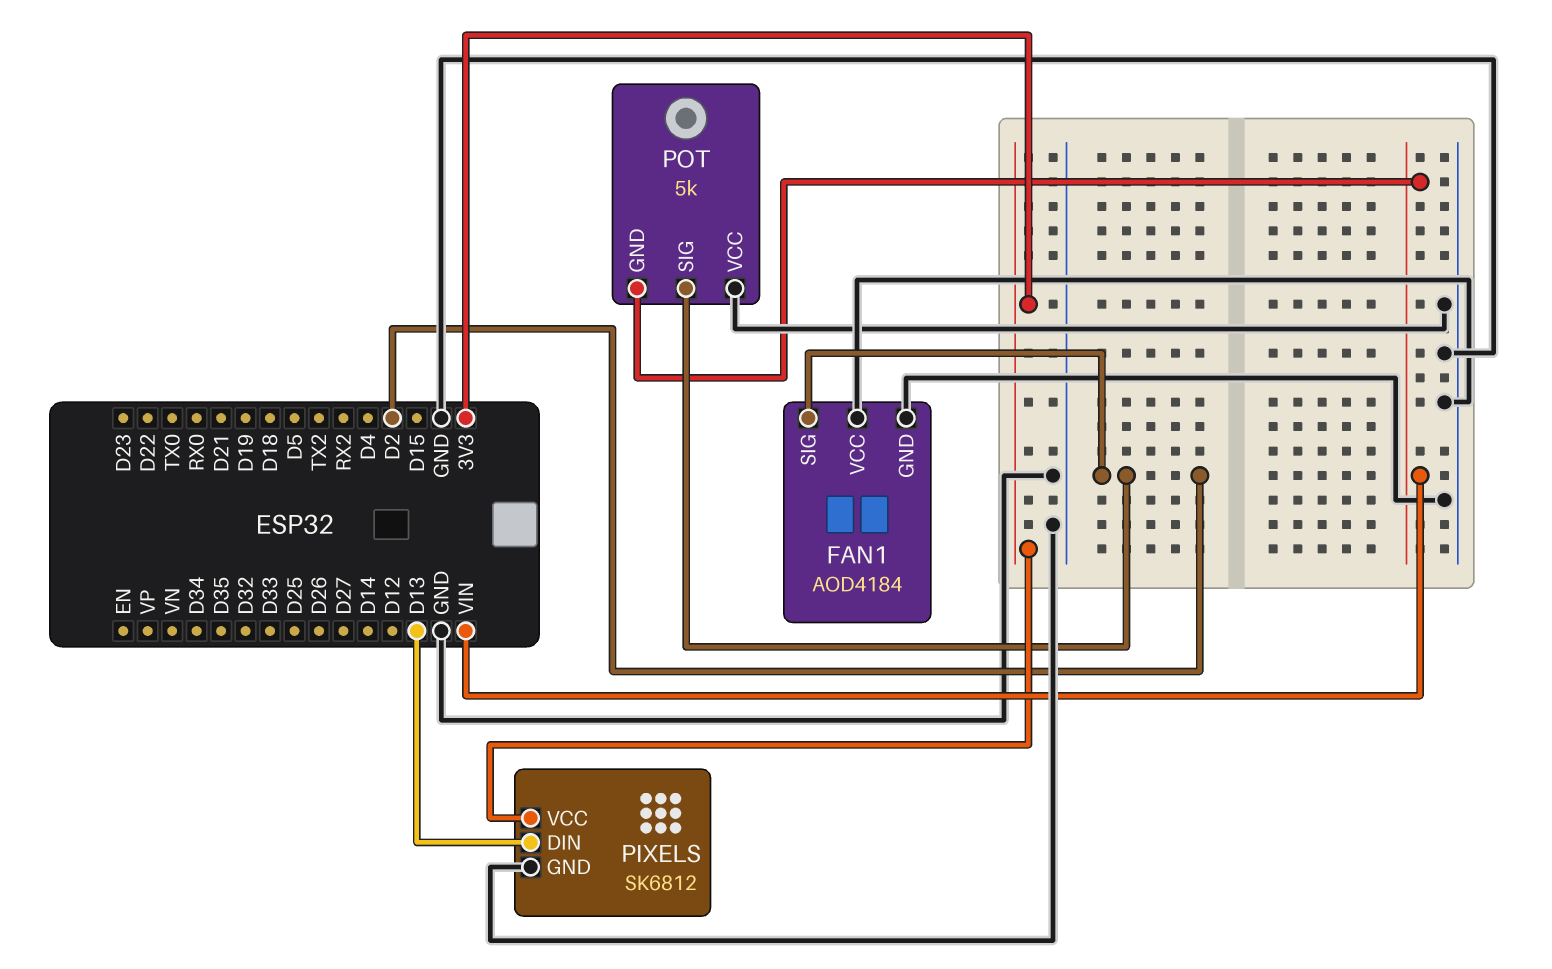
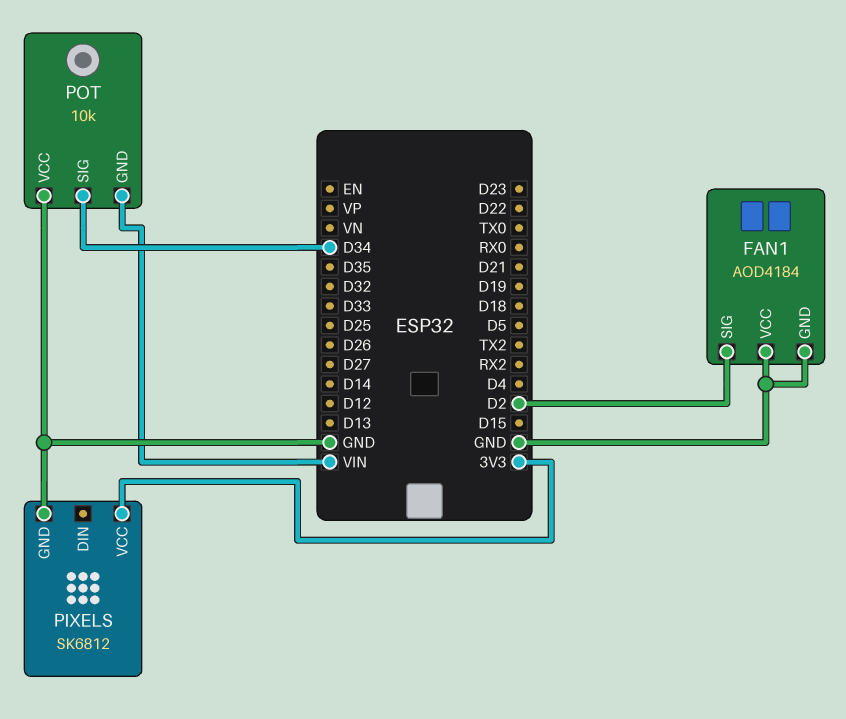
PIXELS pin DIN: D13 -> none
POT: 5k -> 10k
POT pin SIG: D2 -> D34

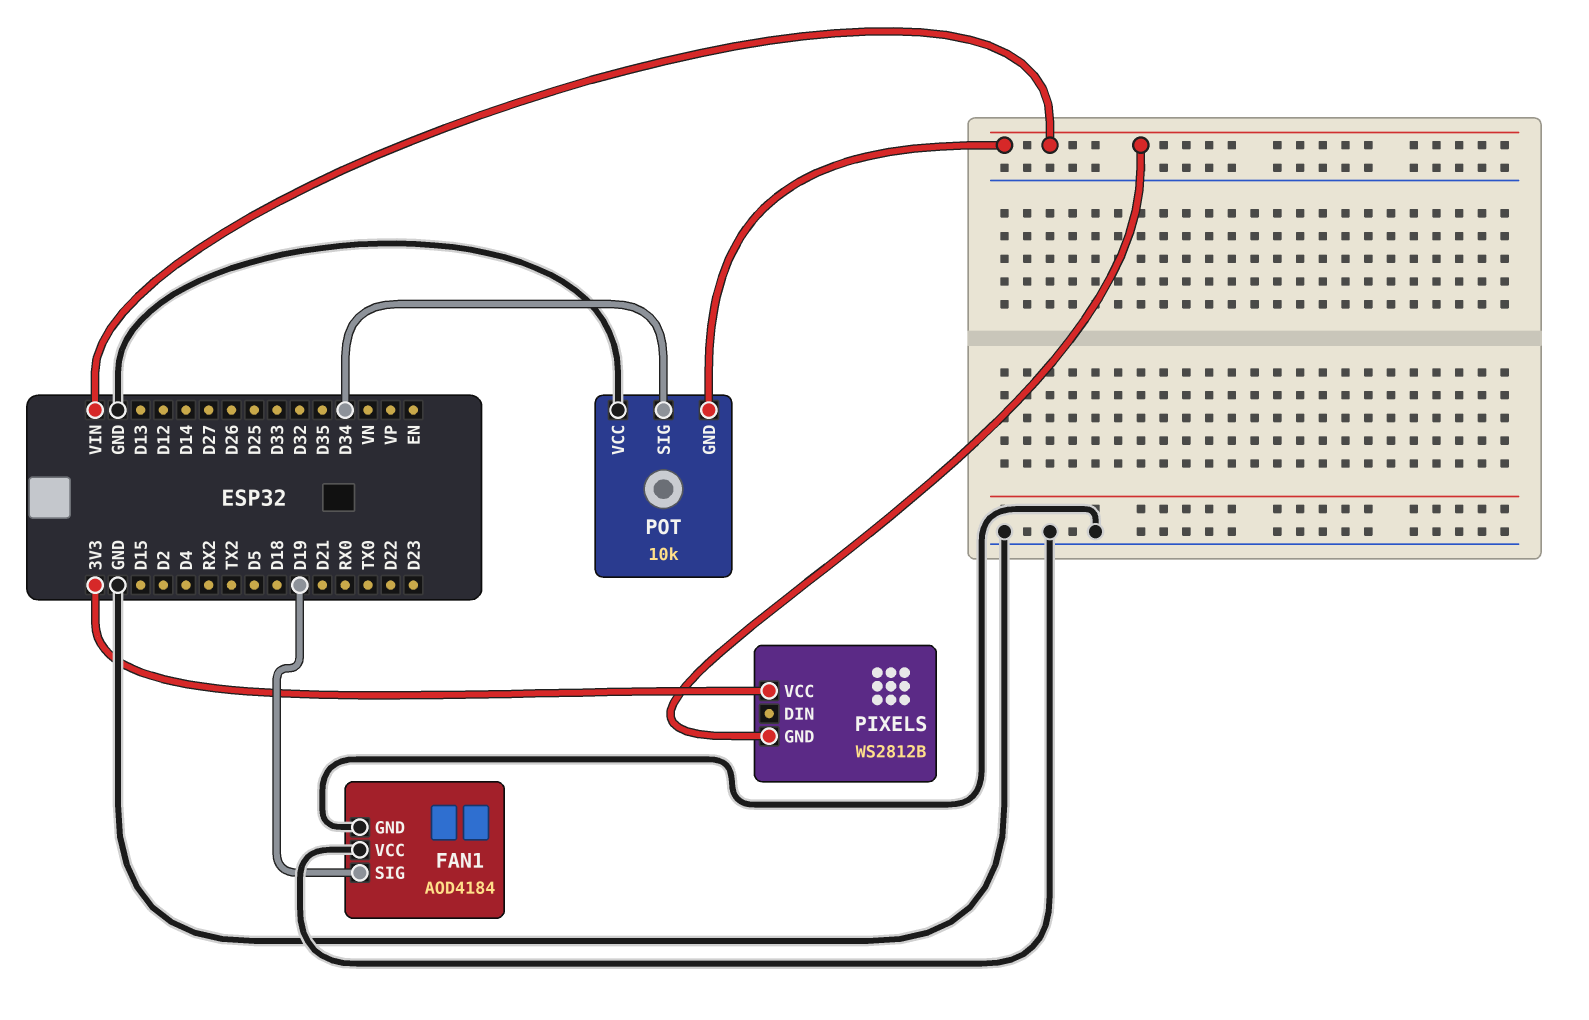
FAN1 pin SIG: D2 -> D19
PIXELS: SK6812 -> WS2812B
PIXELS pin GND: GND -> VIN

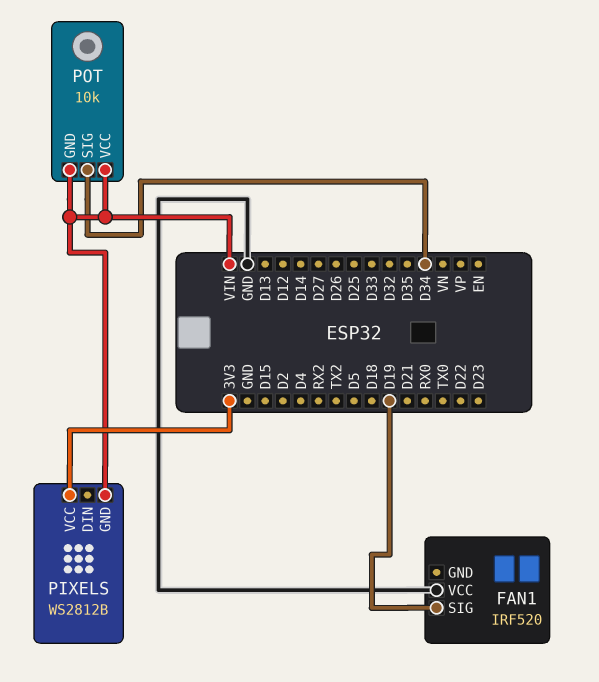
FAN1: AOD4184 -> IRF520
FAN1 pin GND: GND -> none
POT pin VCC: GND -> VIN

